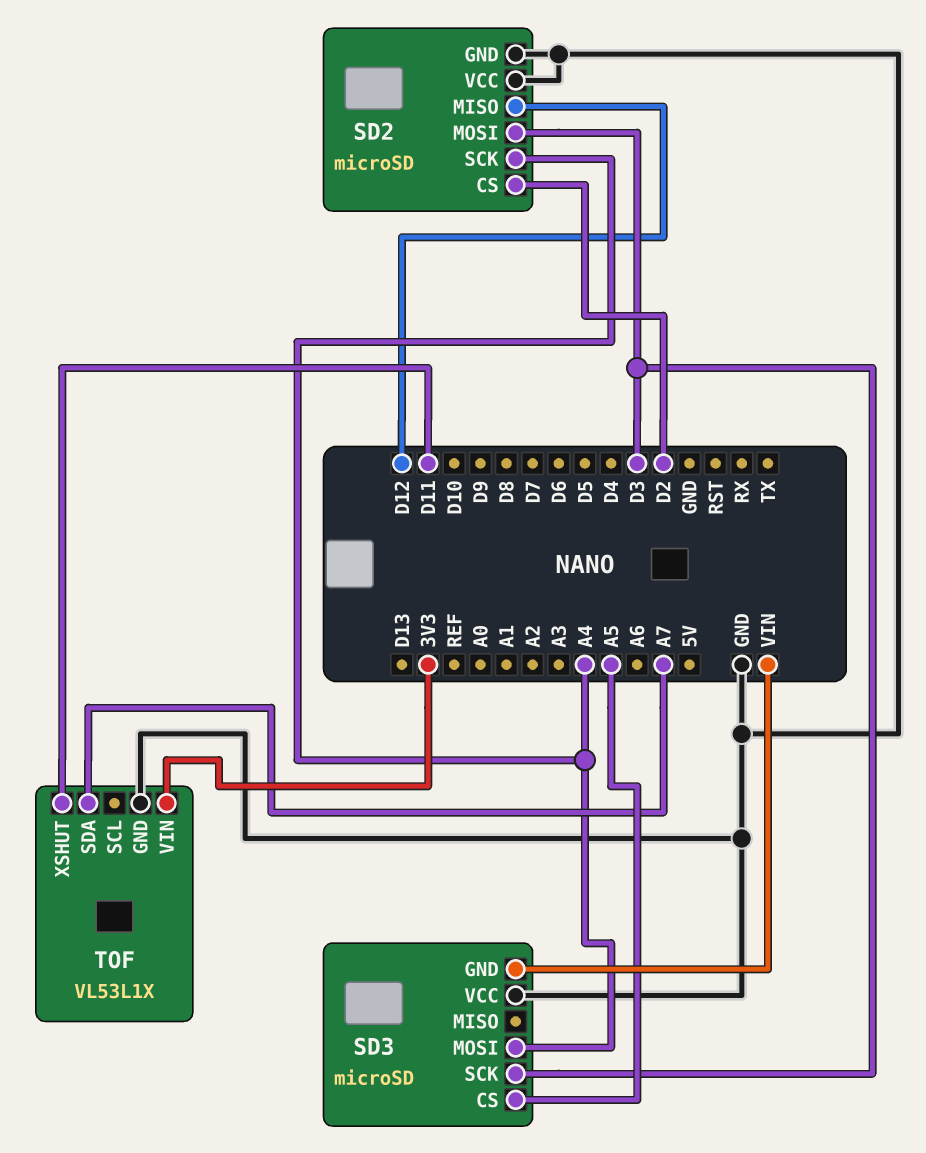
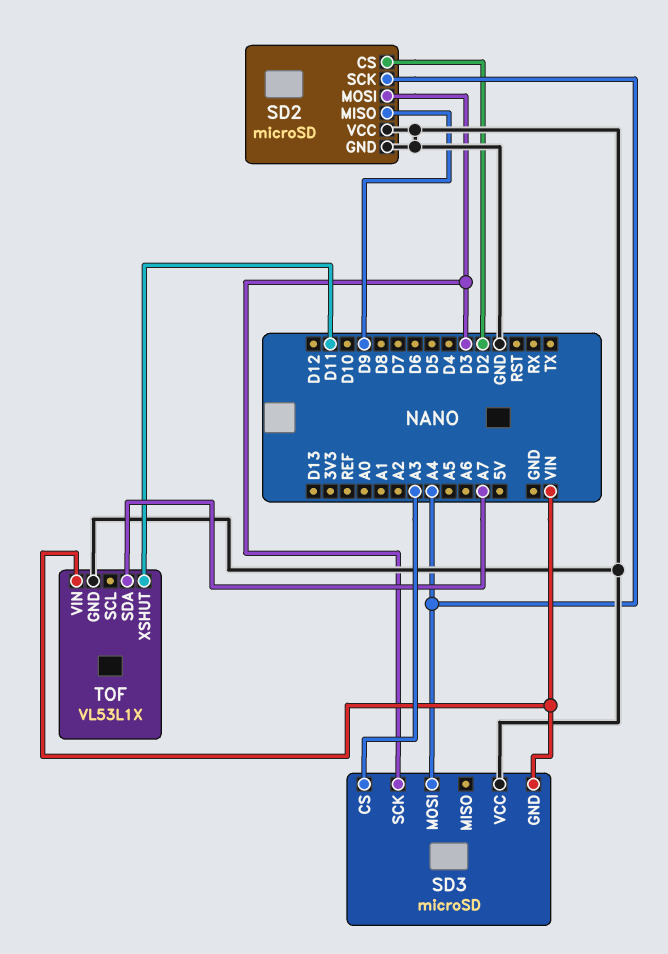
SD2 pin MISO: D12 -> D9
SD3 pin CS: A5 -> A3
TOF pin VIN: 3V3 -> VIN

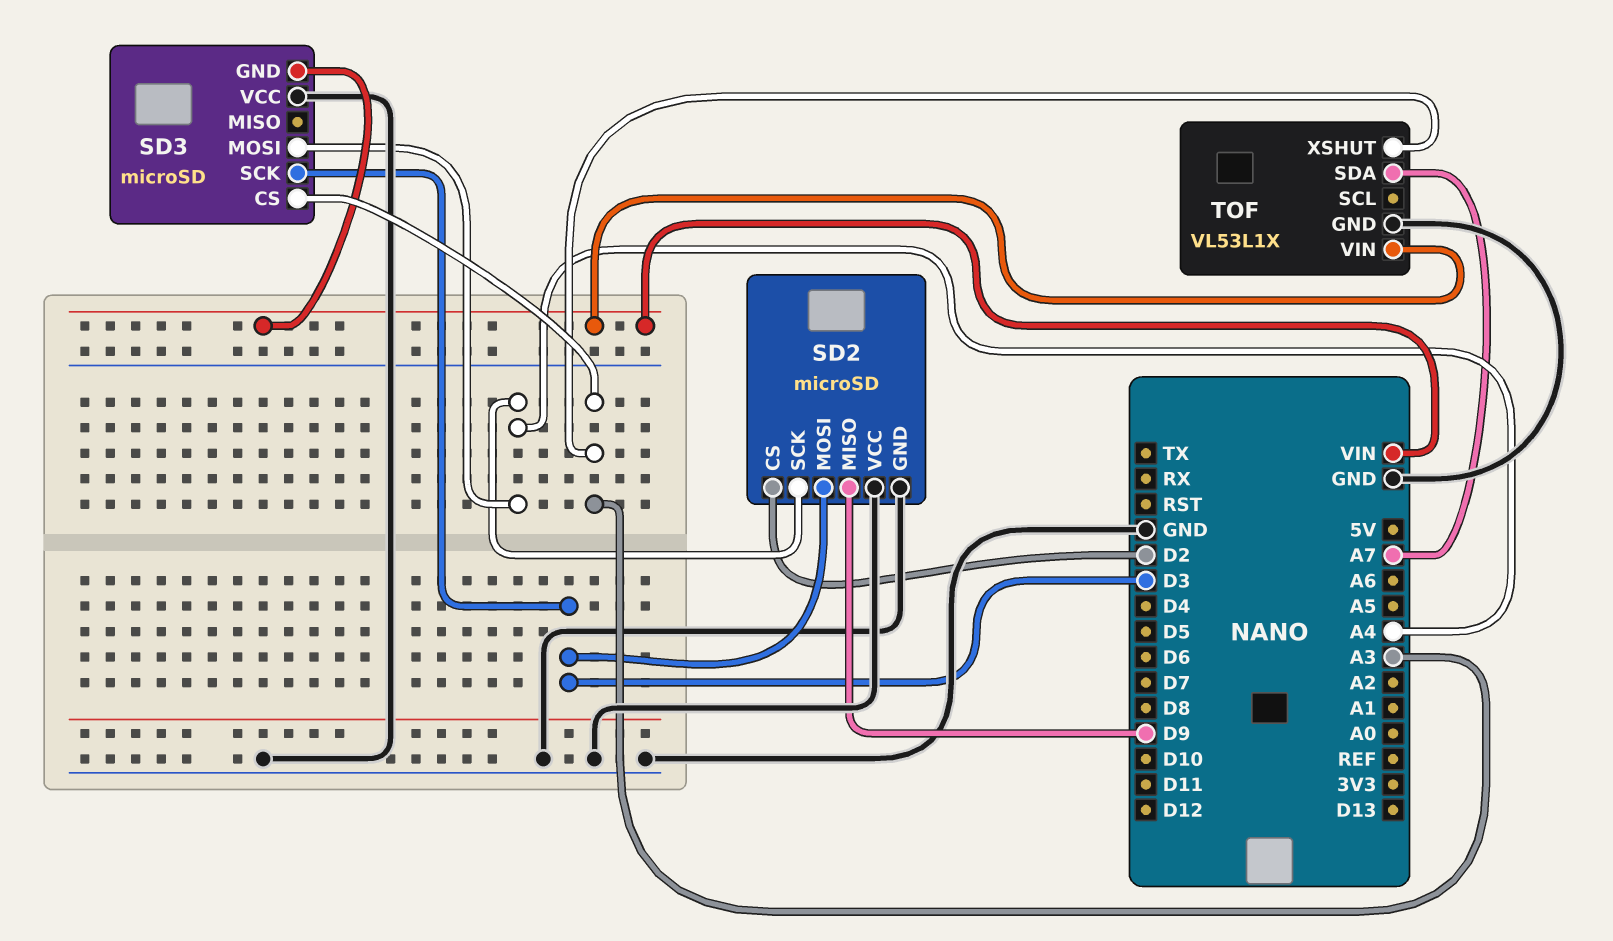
TOF pin XSHUT: D11 -> A3

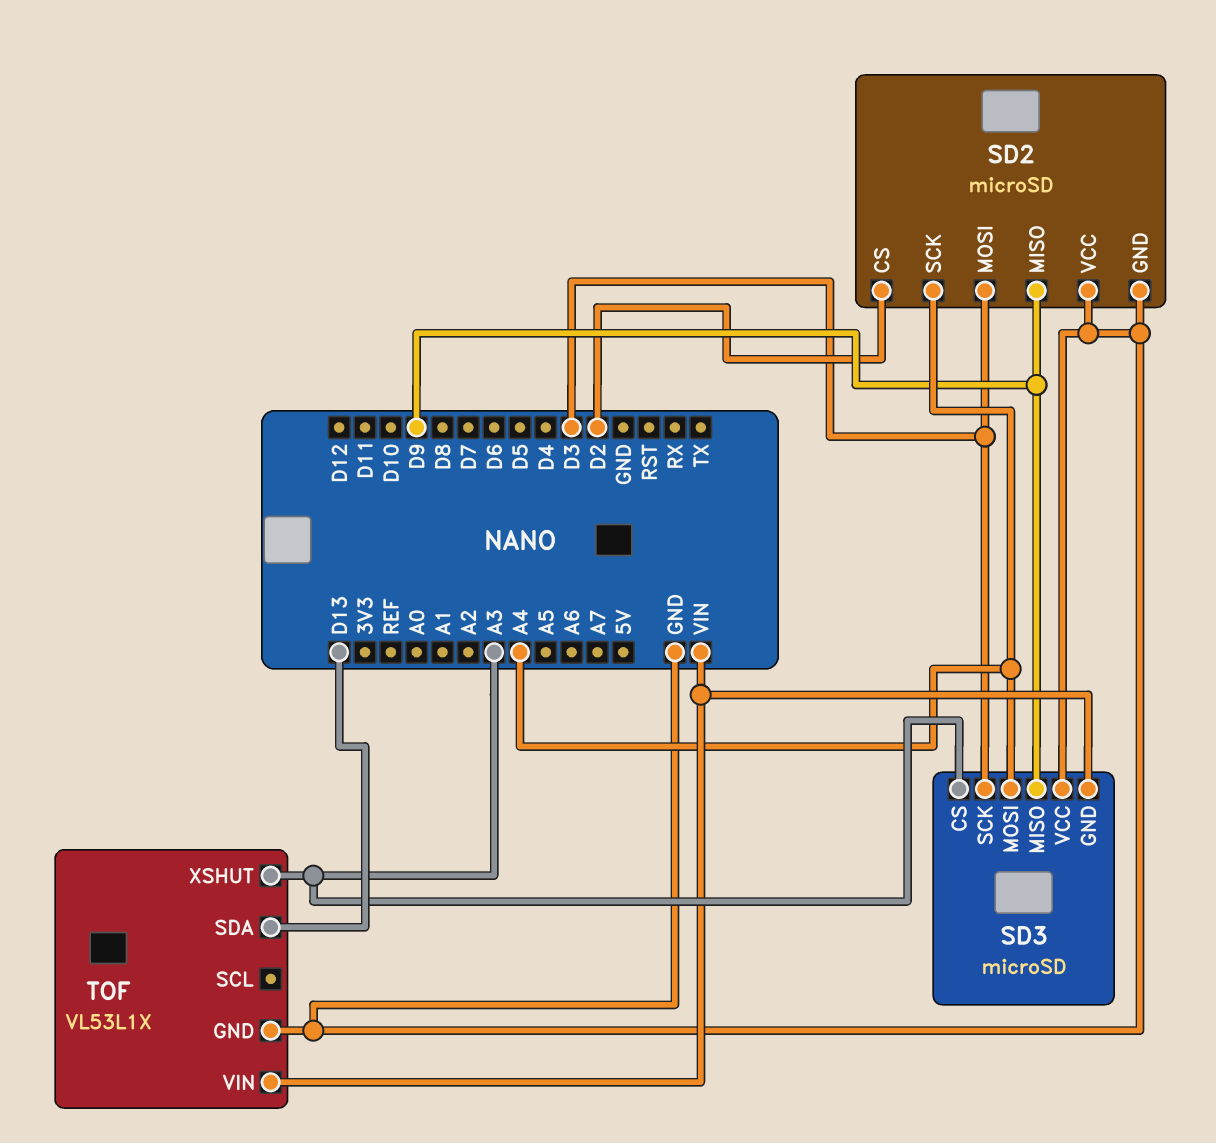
SD3 pin MISO: none -> D9
TOF pin SDA: A7 -> D13

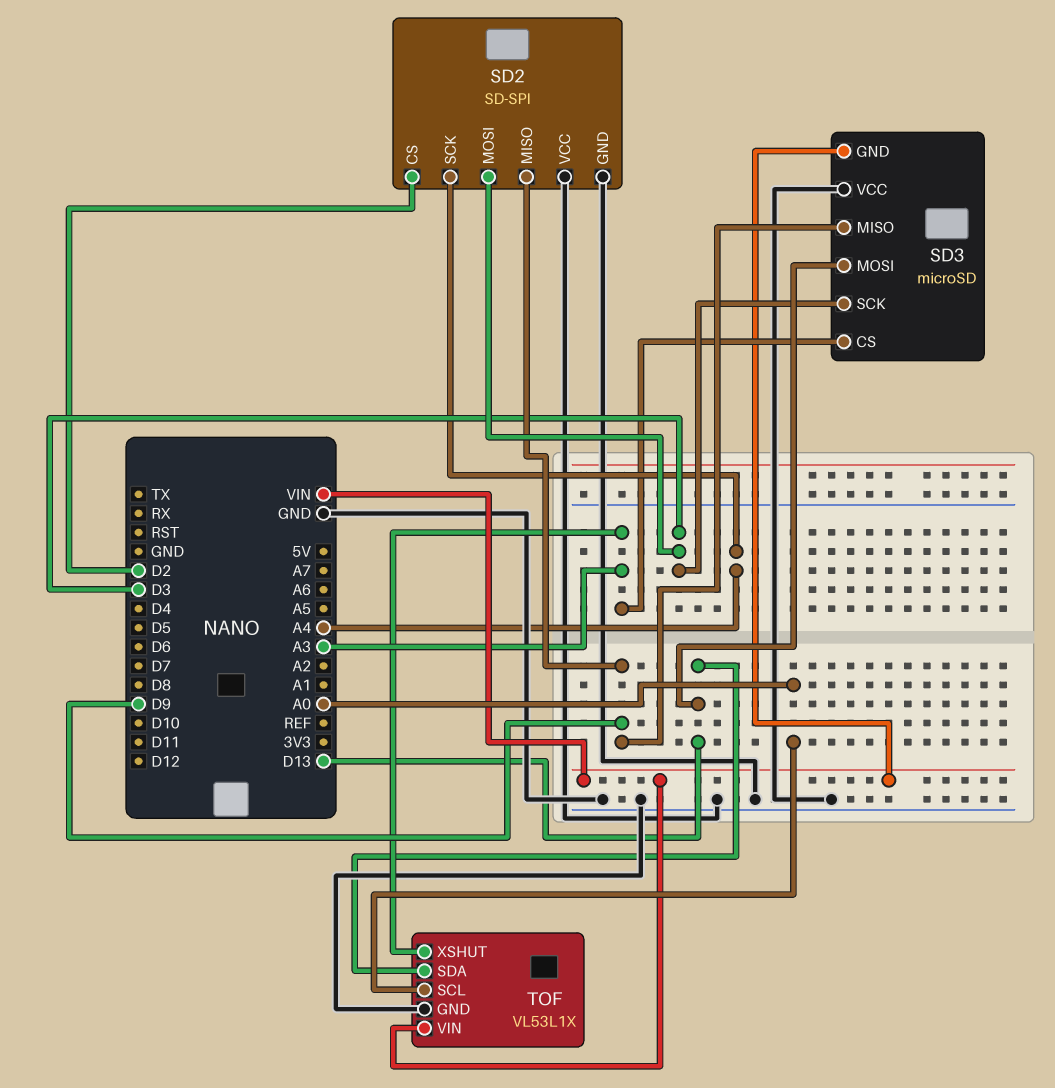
SD2: microSD -> SD-SPI
SD3 pin MOSI: A4 -> D13
TOF pin SCL: none -> A0

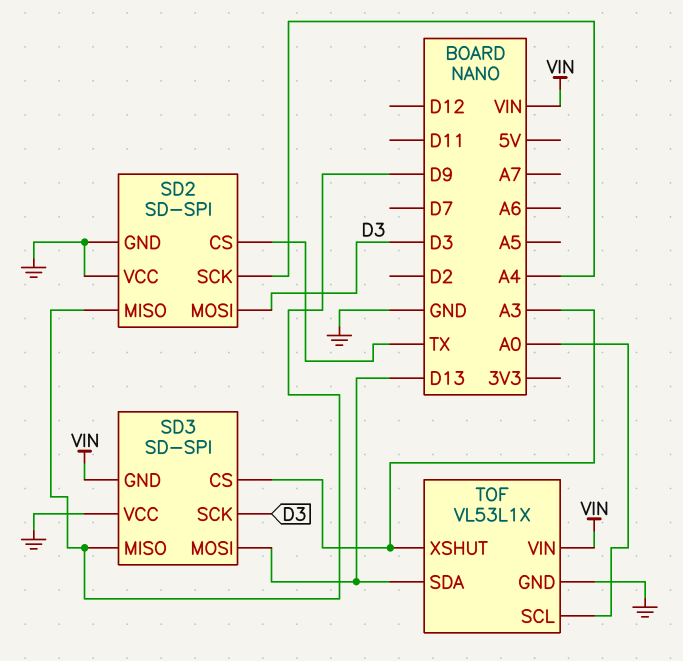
SD2 pin CS: D2 -> TX
SD3: microSD -> SD-SPI

